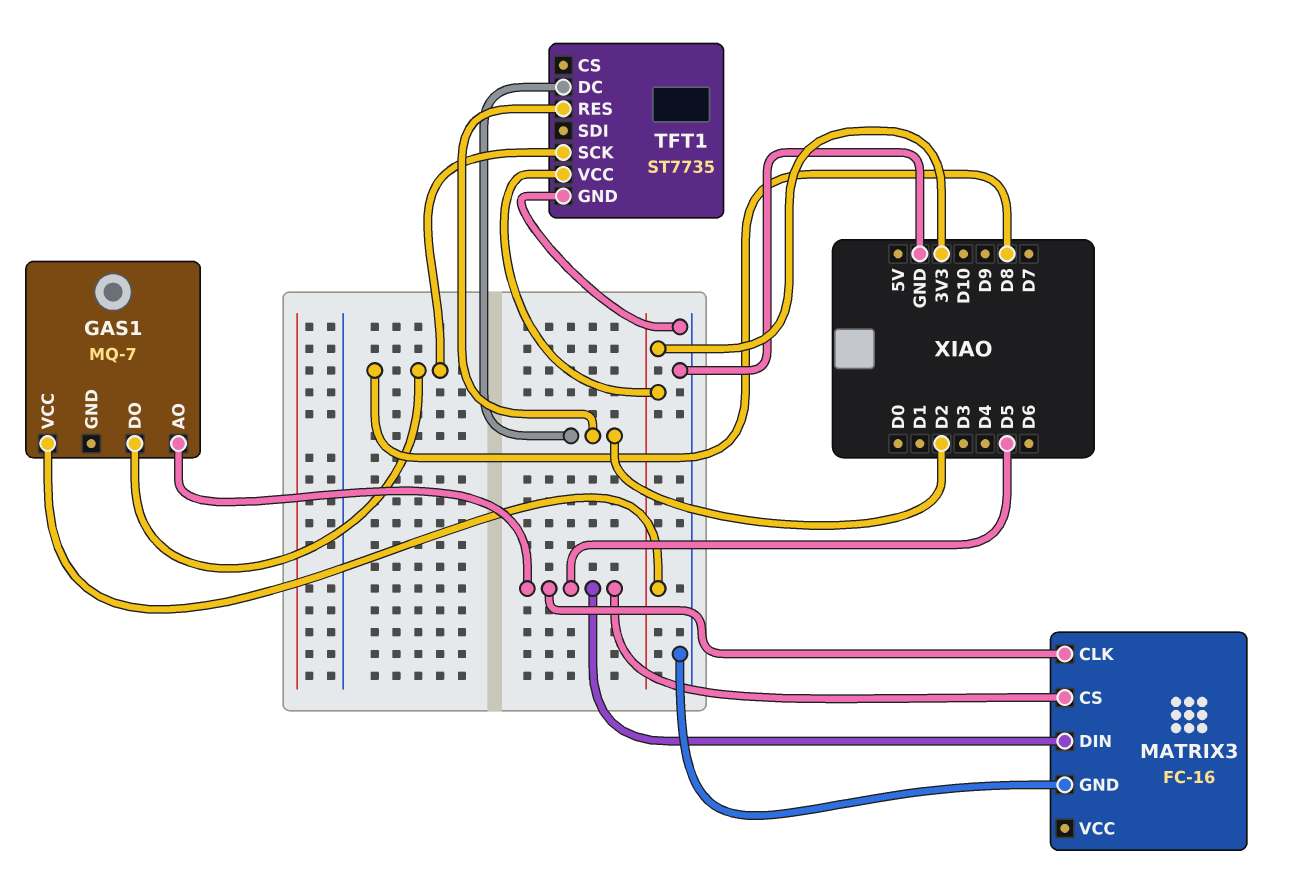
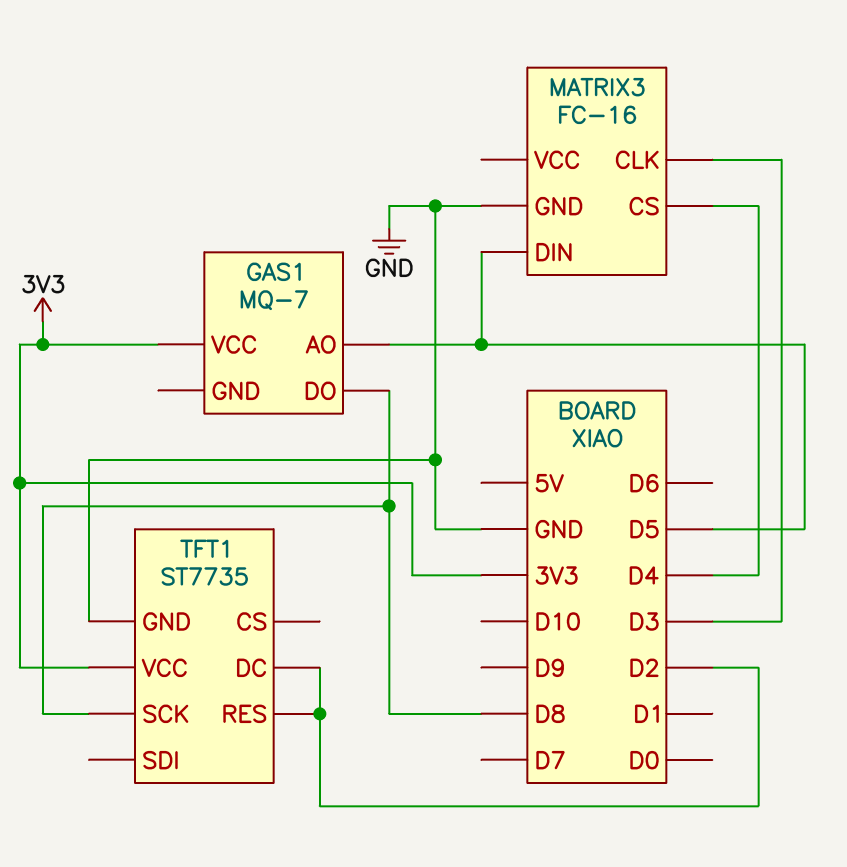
MATRIX3 pin CLK: D5 -> D3
MATRIX3 pin CS: D5 -> D4

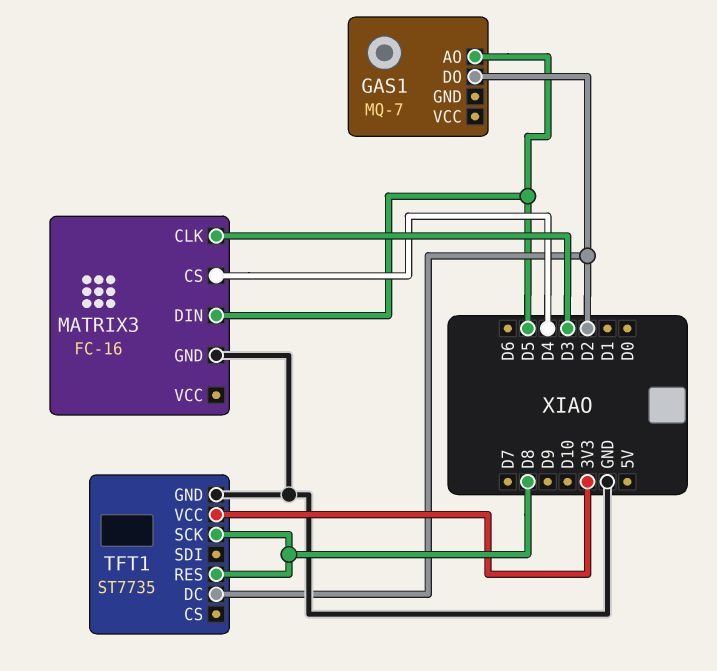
GAS1 pin DO: D8 -> D2
GAS1 pin VCC: 3V3 -> none
TFT1 pin RES: D2 -> D8

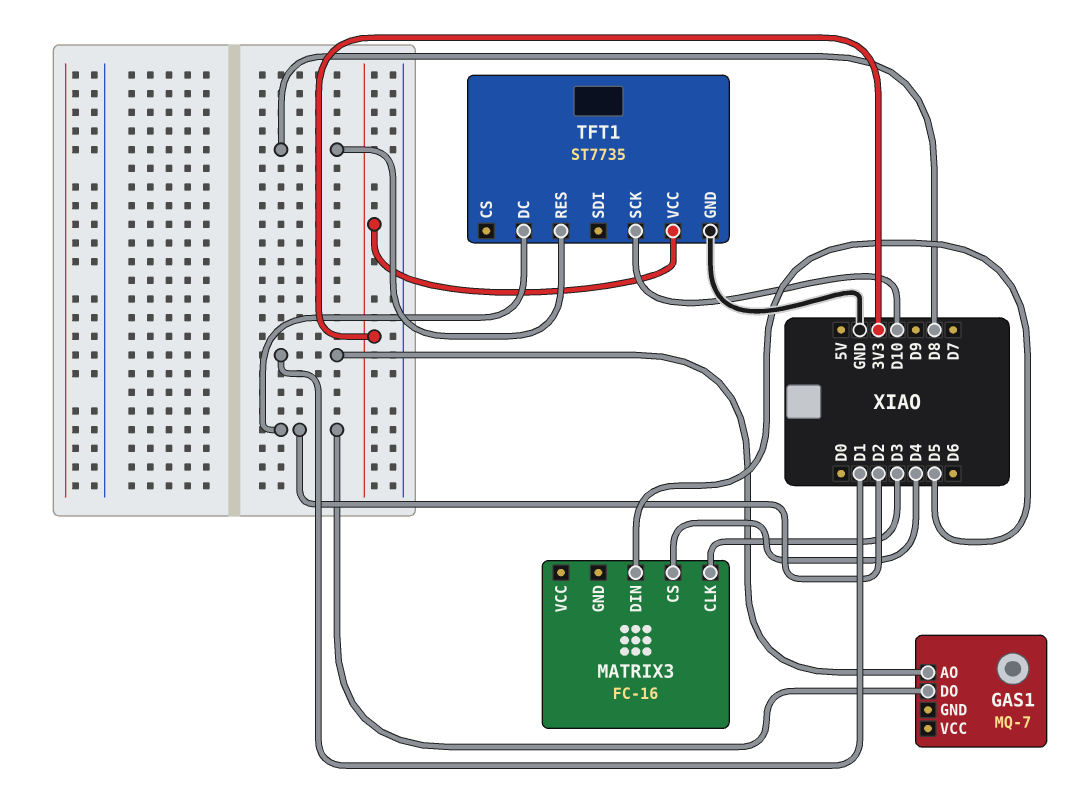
GAS1 pin AO: D5 -> D1
MATRIX3 pin GND: GND -> none
TFT1 pin SCK: D8 -> D10

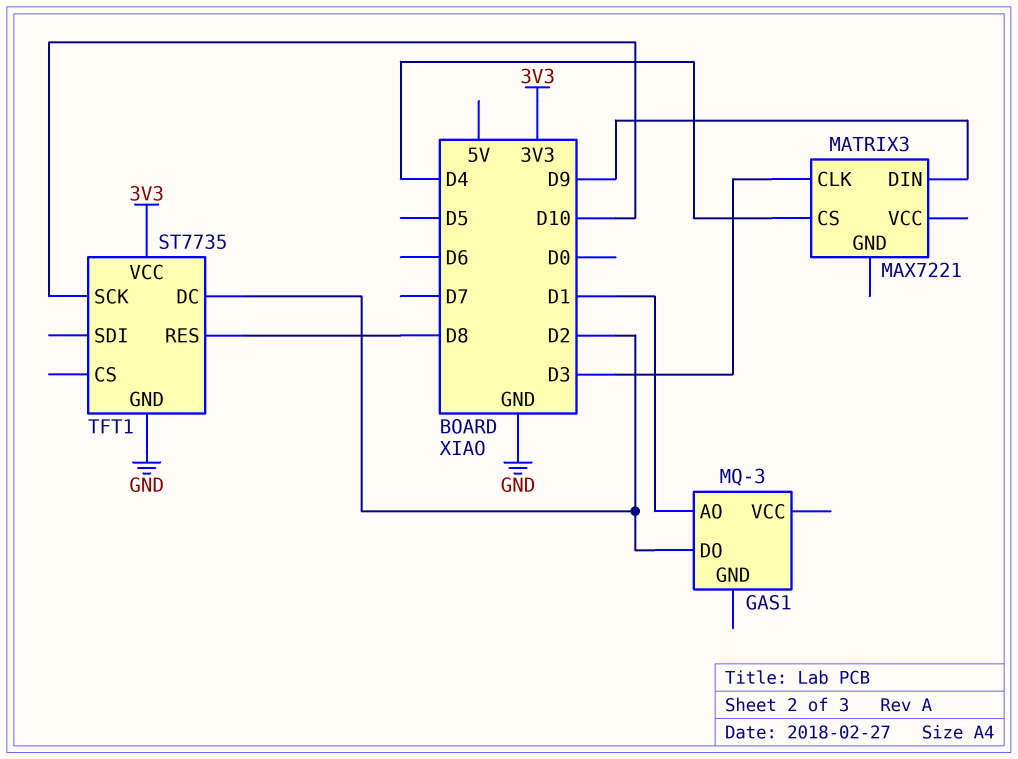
GAS1: MQ-7 -> MQ-3
MATRIX3: FC-16 -> MAX7221
MATRIX3 pin DIN: D5 -> D9

